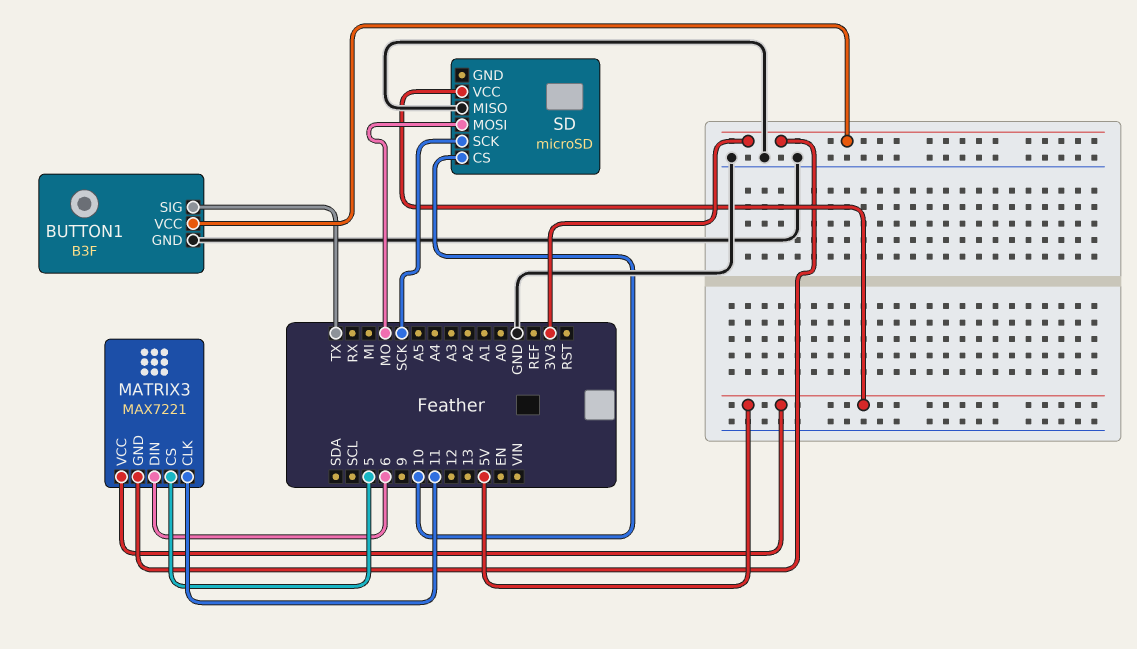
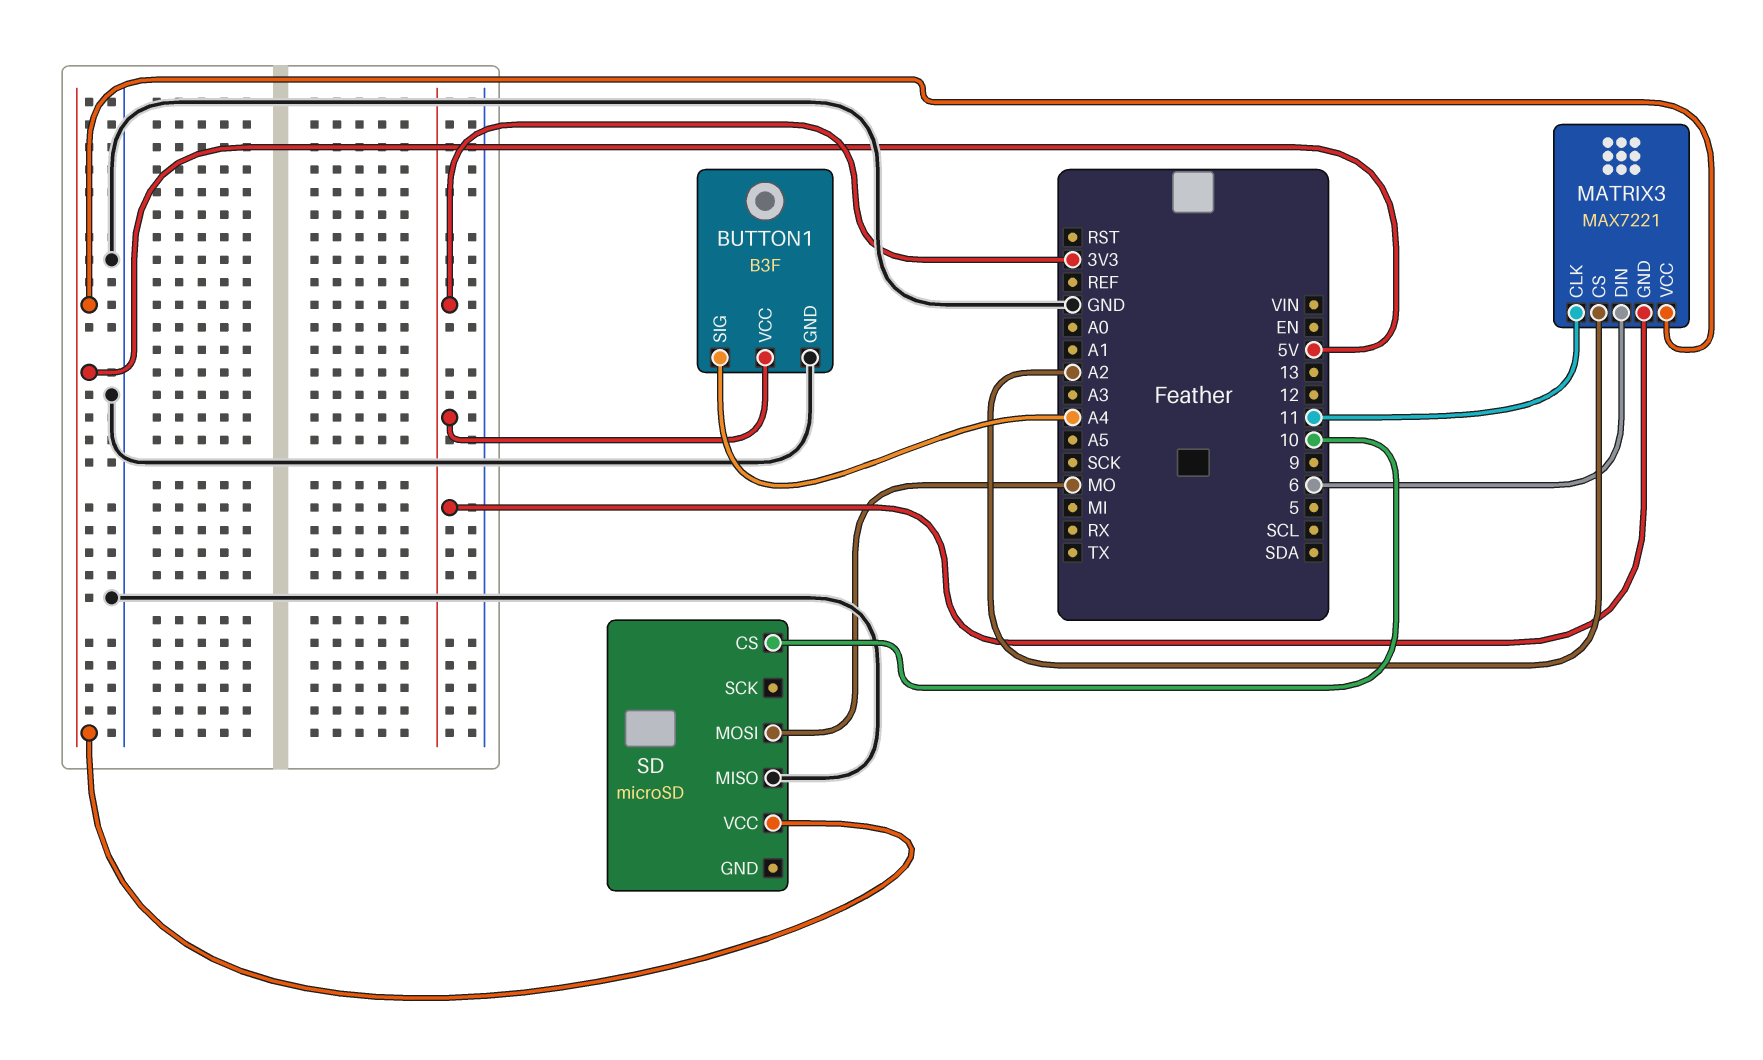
BUTTON1 pin SIG: TX -> A4
MATRIX3 pin CS: 5 -> A2
SD pin SCK: SCK -> none

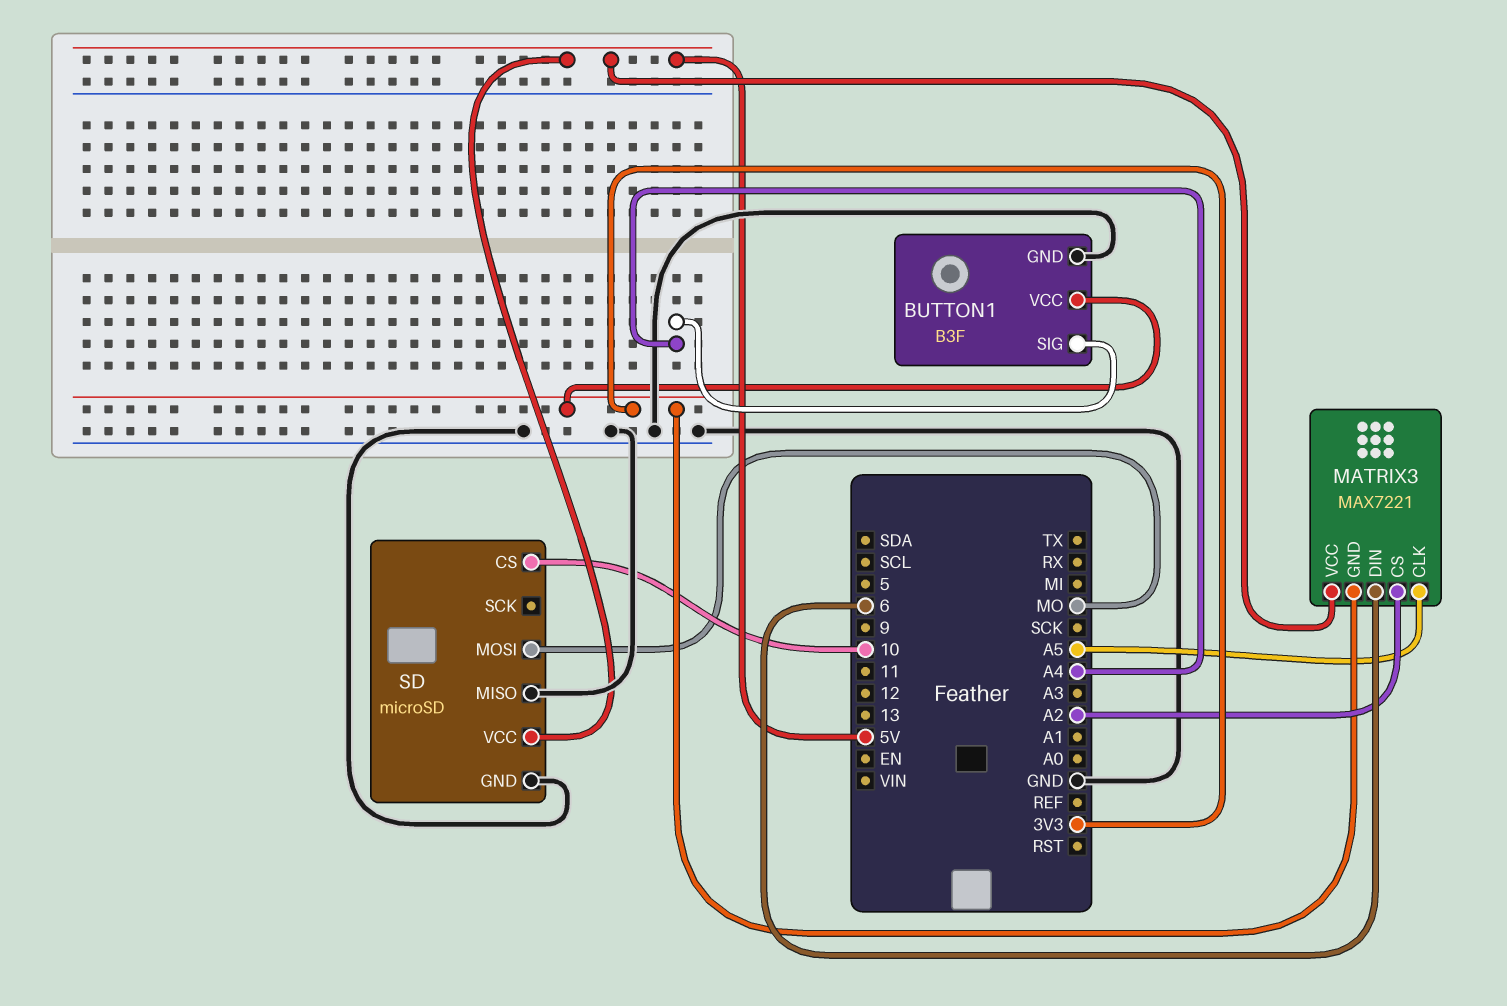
MATRIX3 pin CLK: 11 -> A5
SD pin GND: none -> GND

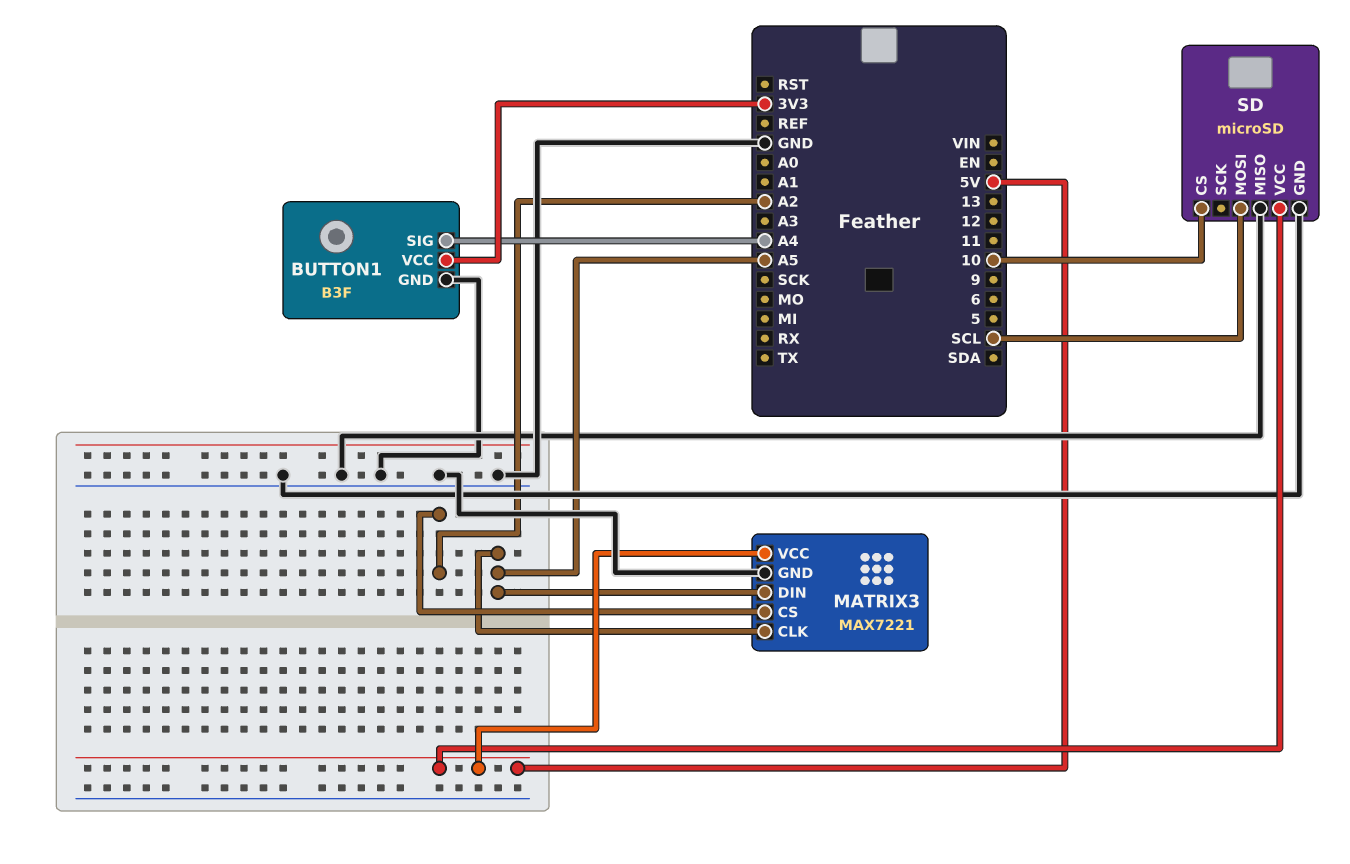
MATRIX3 pin DIN: 6 -> A5
MATRIX3 pin GND: 3V3 -> GND
SD pin MOSI: MO -> SCL

